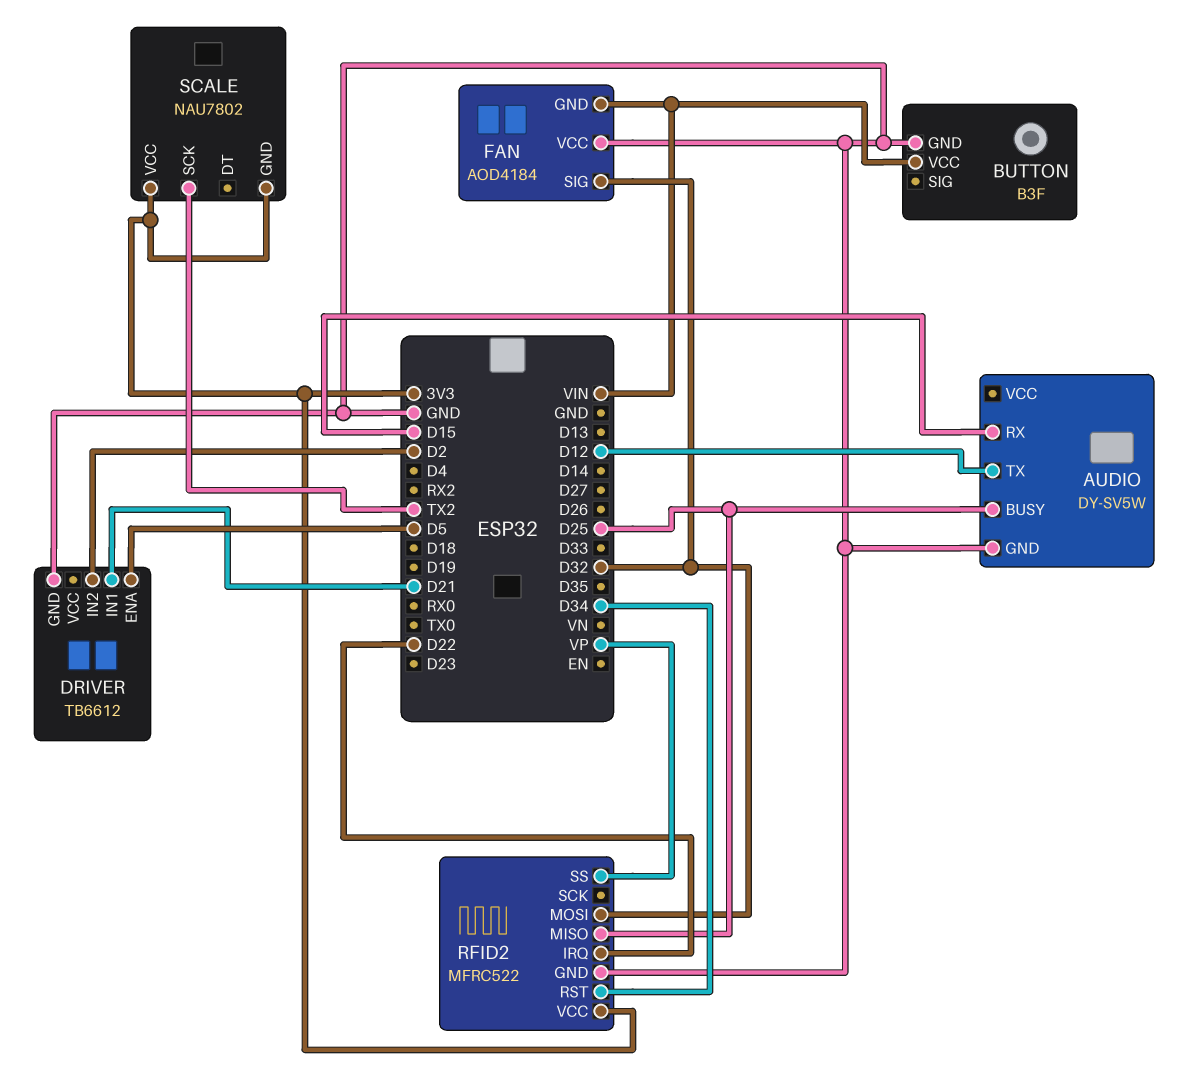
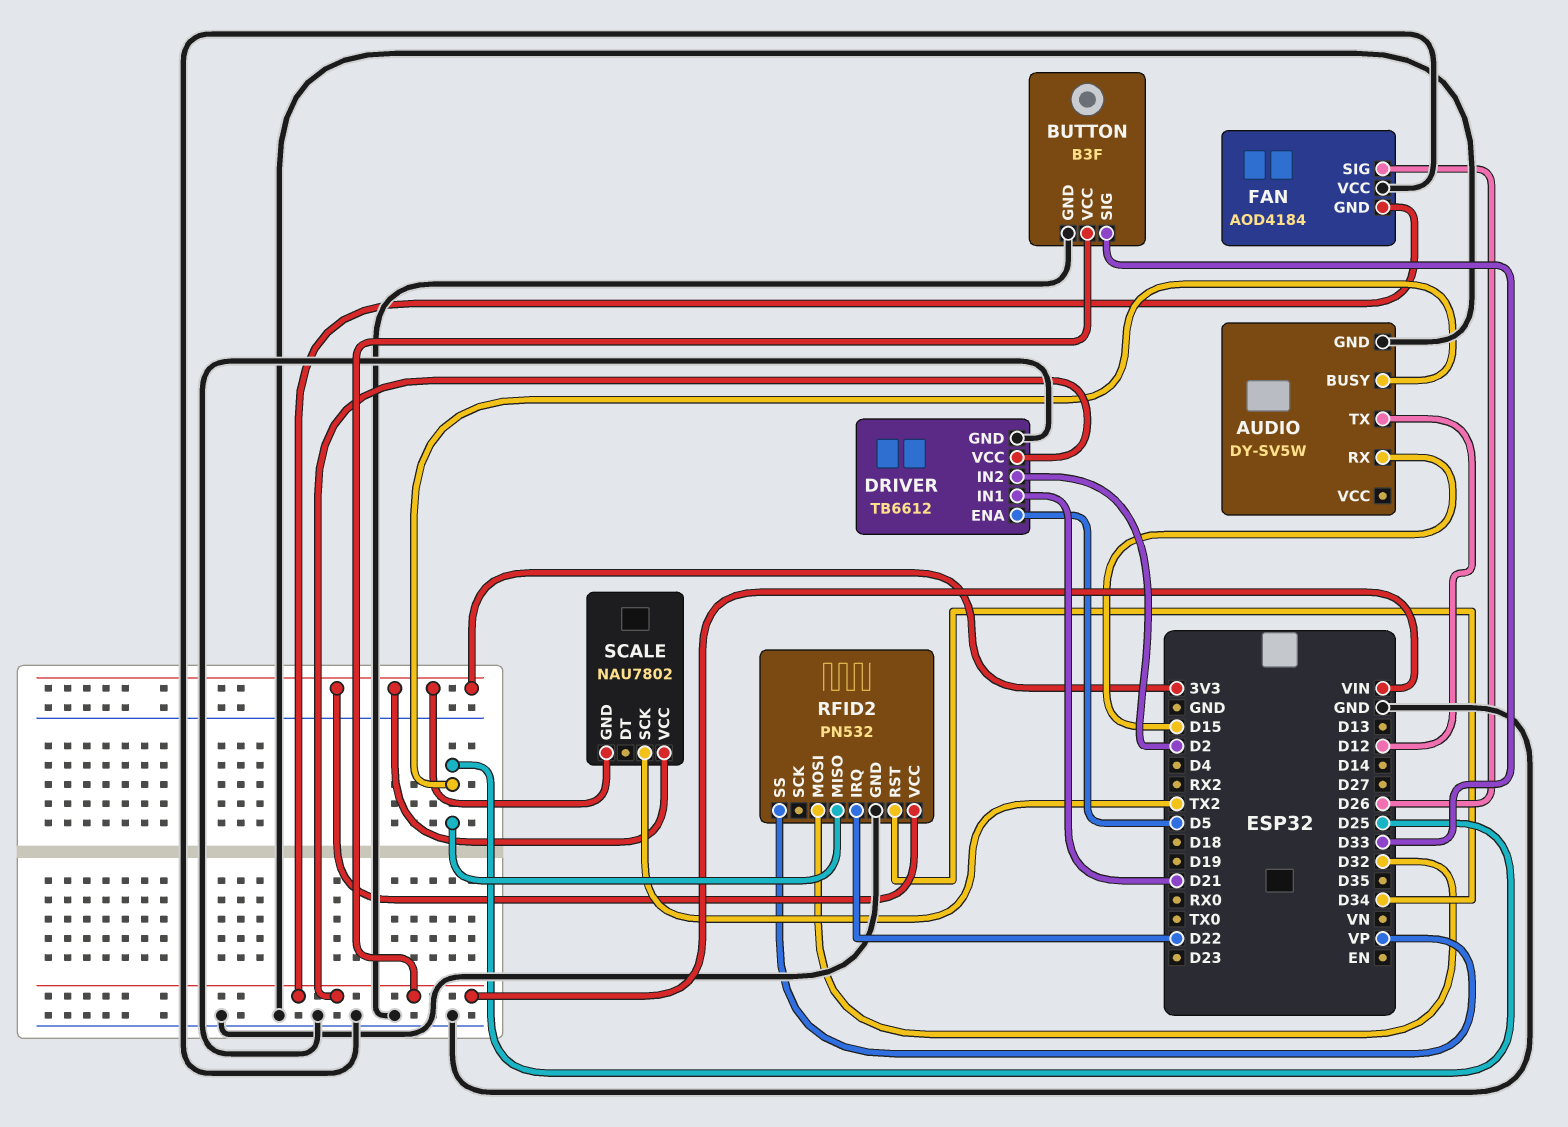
BUTTON pin SIG: none -> D33
DRIVER pin VCC: none -> VIN
FAN pin SIG: D32 -> D26
RFID2: MFRC522 -> PN532

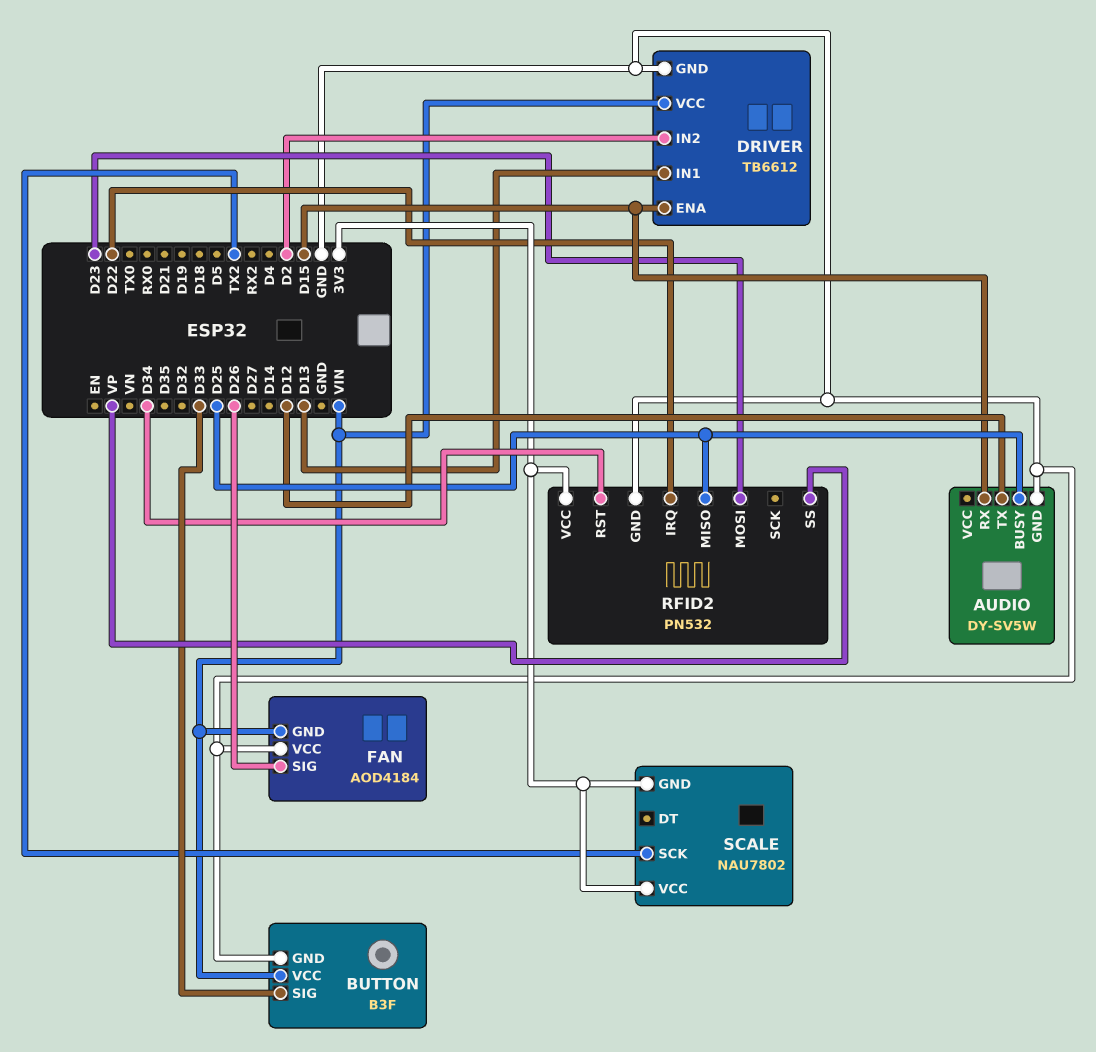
DRIVER pin ENA: D5 -> D15
DRIVER pin IN1: D21 -> D13
RFID2 pin MOSI: D32 -> D23

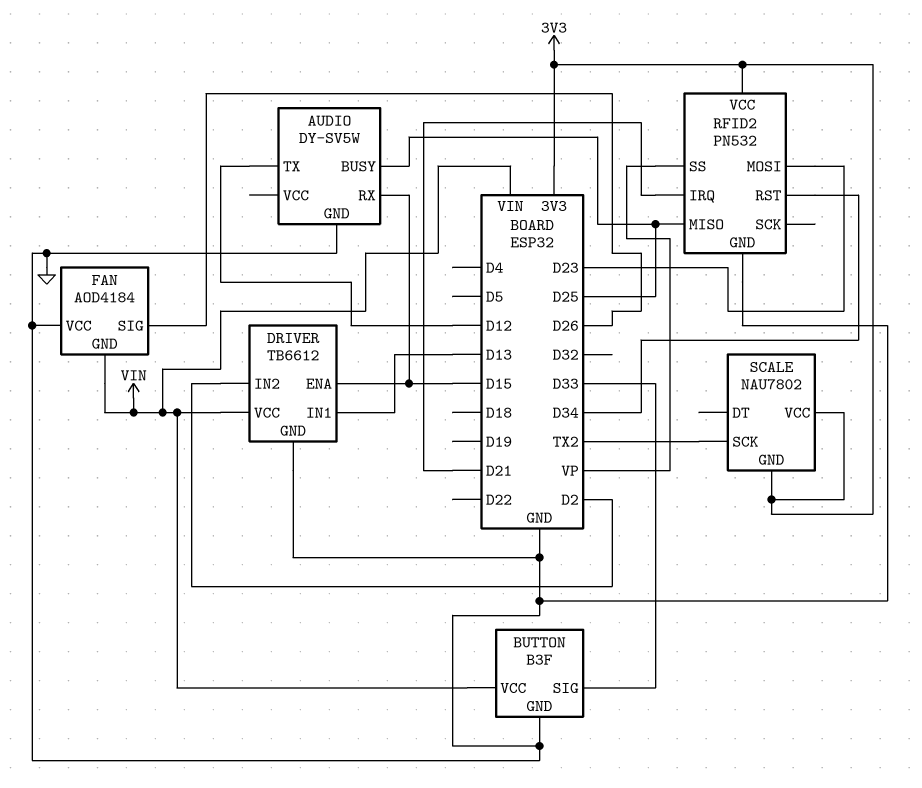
RFID2 pin IRQ: D22 -> D21

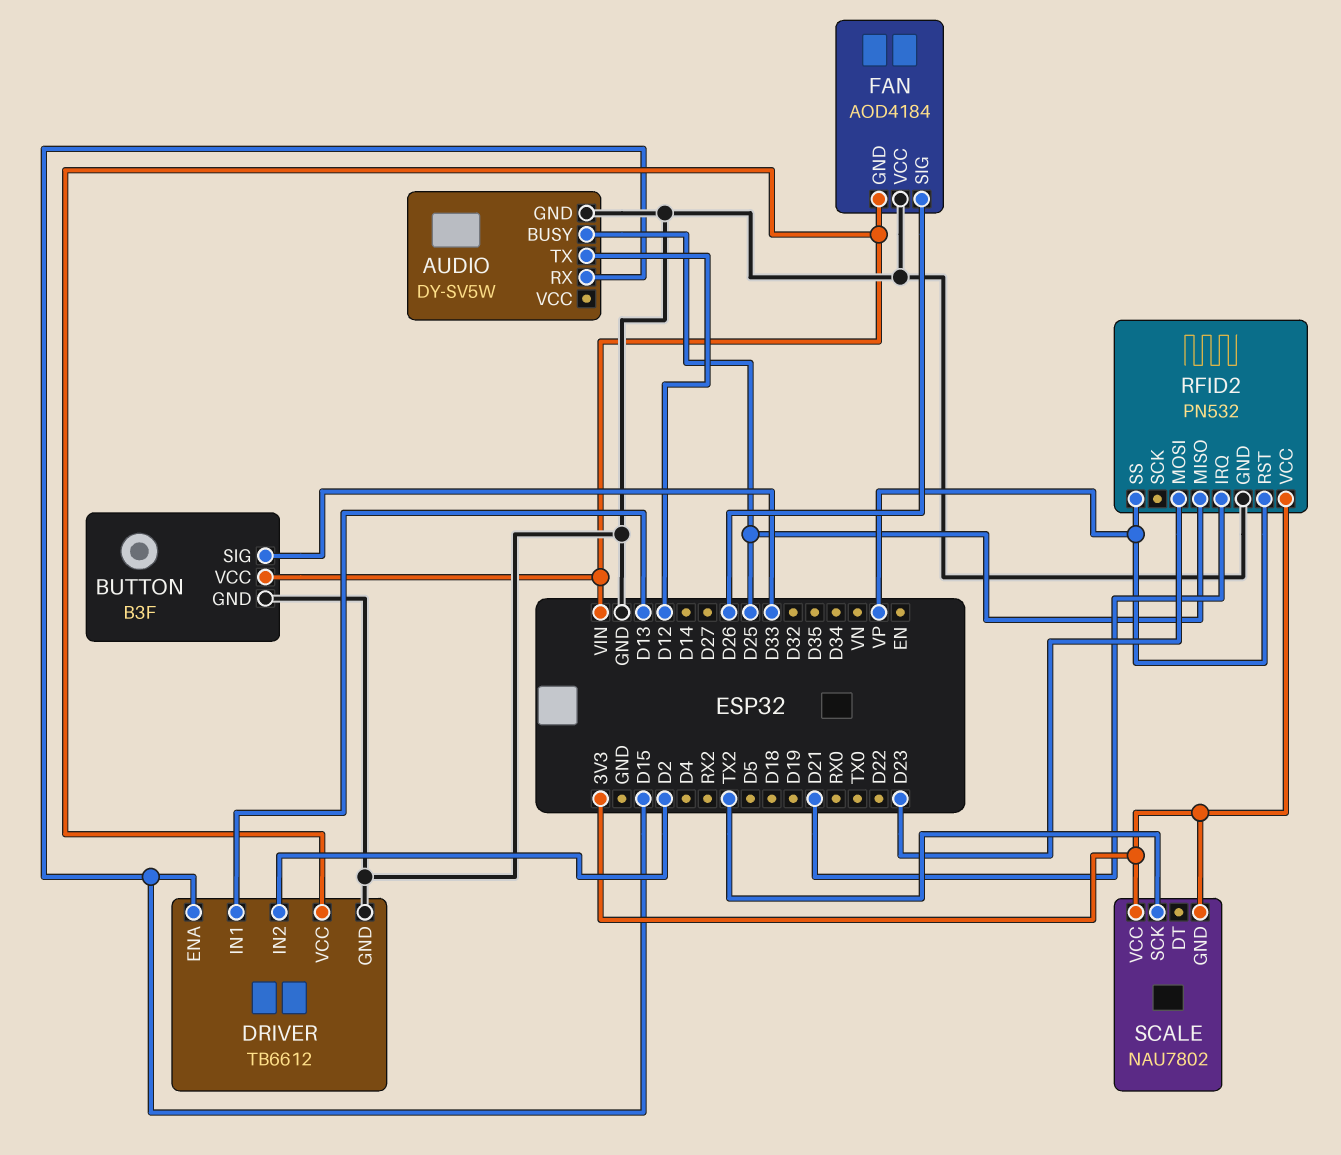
RFID2 pin RST: D34 -> VP

